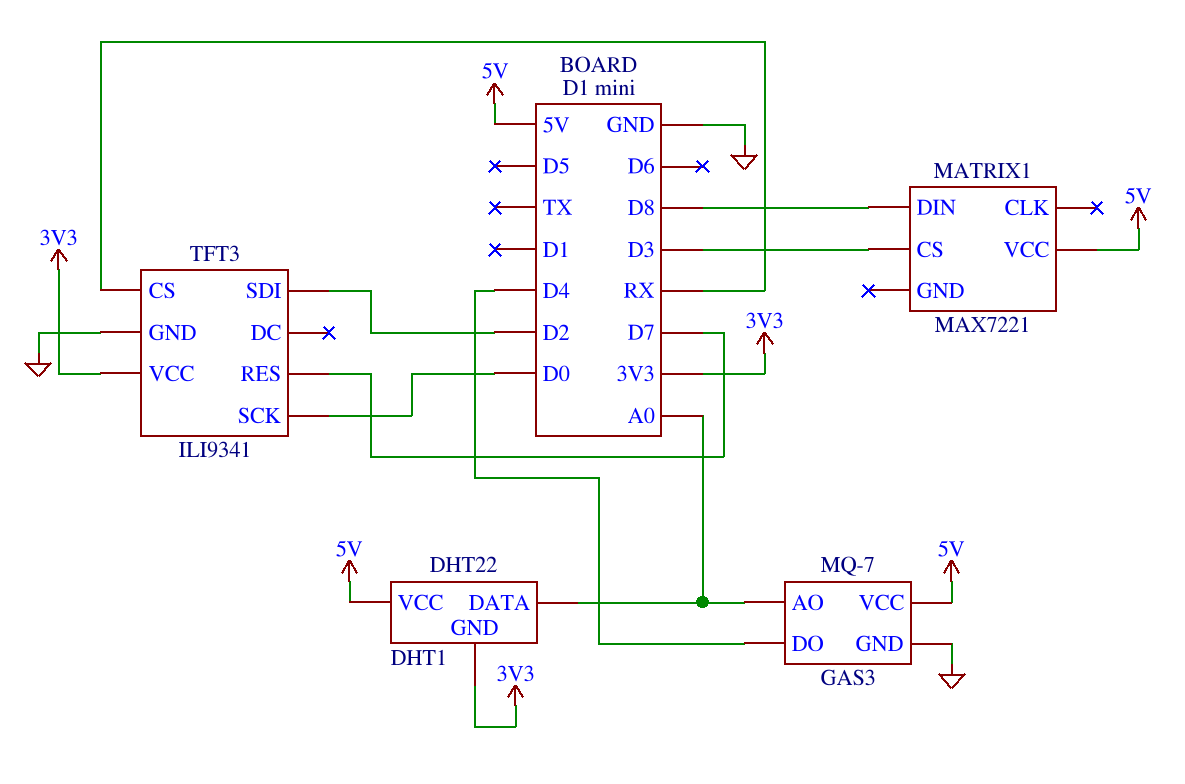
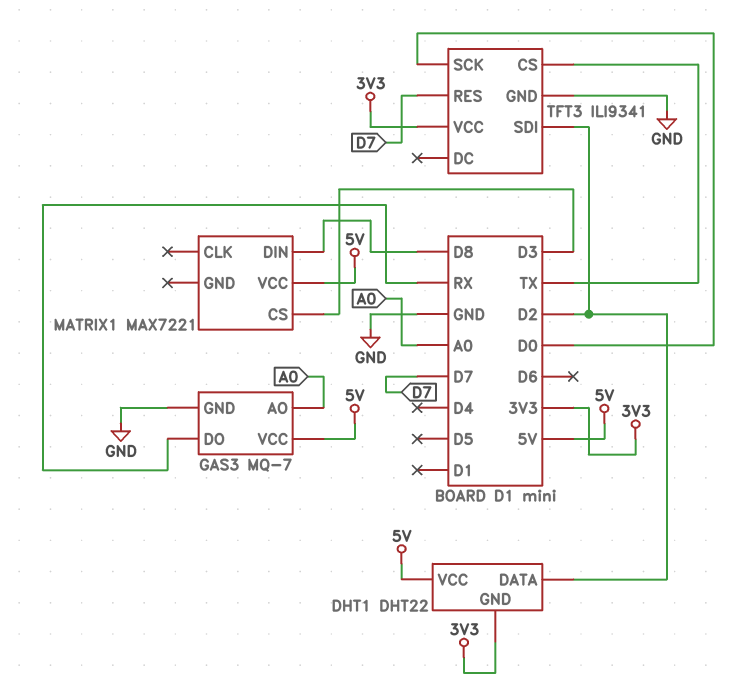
DHT1 pin DATA: A0 -> D2
GAS3 pin DO: D4 -> RX
TFT3 pin CS: RX -> TX

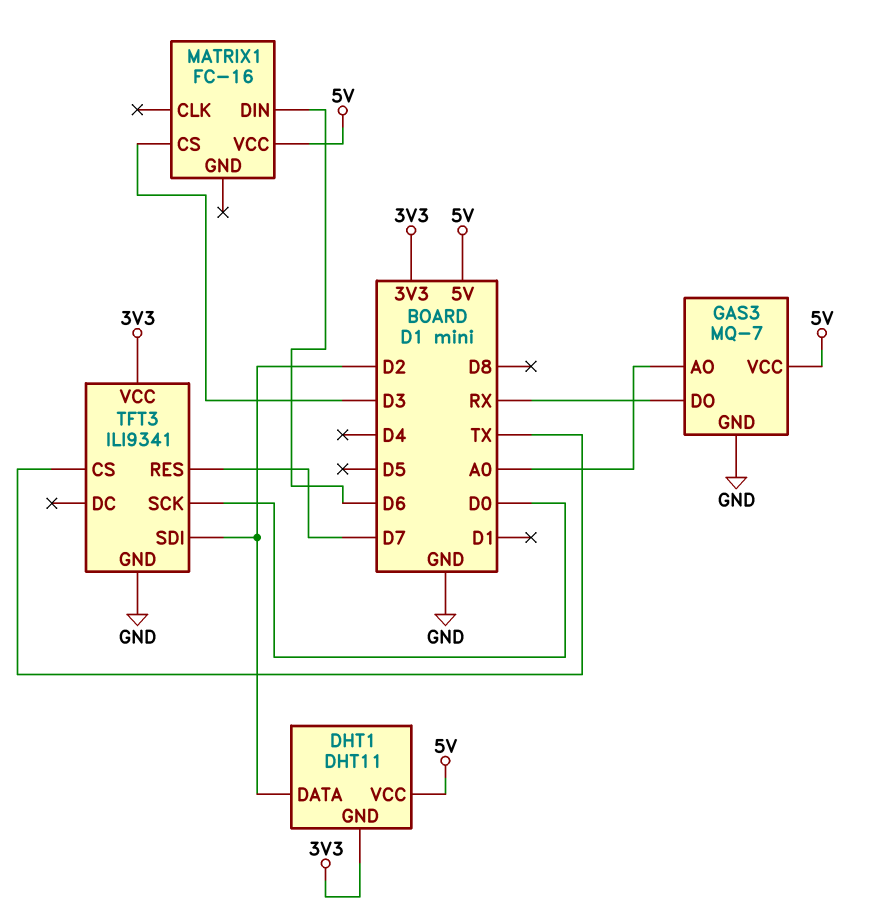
DHT1: DHT22 -> DHT11
MATRIX1: MAX7221 -> FC-16
MATRIX1 pin DIN: D8 -> D6

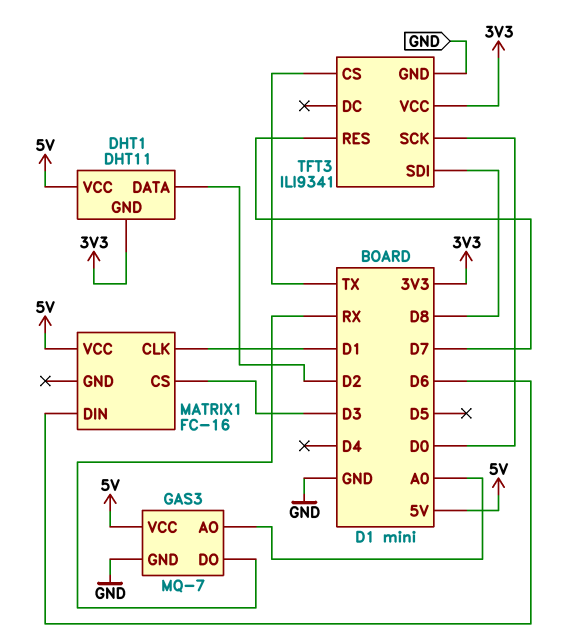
MATRIX1 pin CLK: none -> D1
TFT3 pin SDI: D2 -> D8

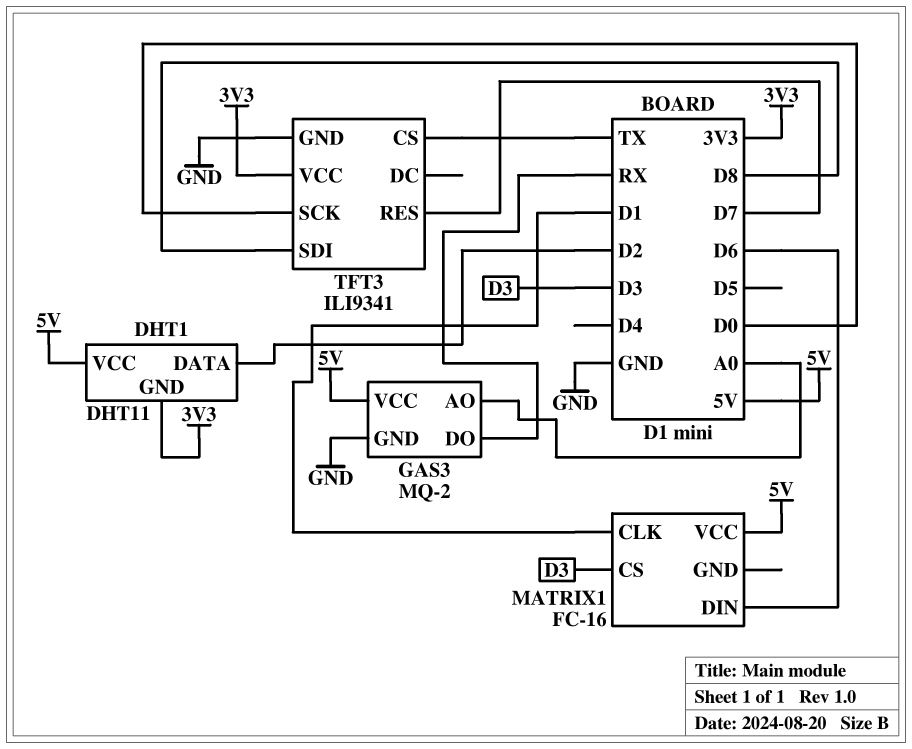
GAS3: MQ-7 -> MQ-2

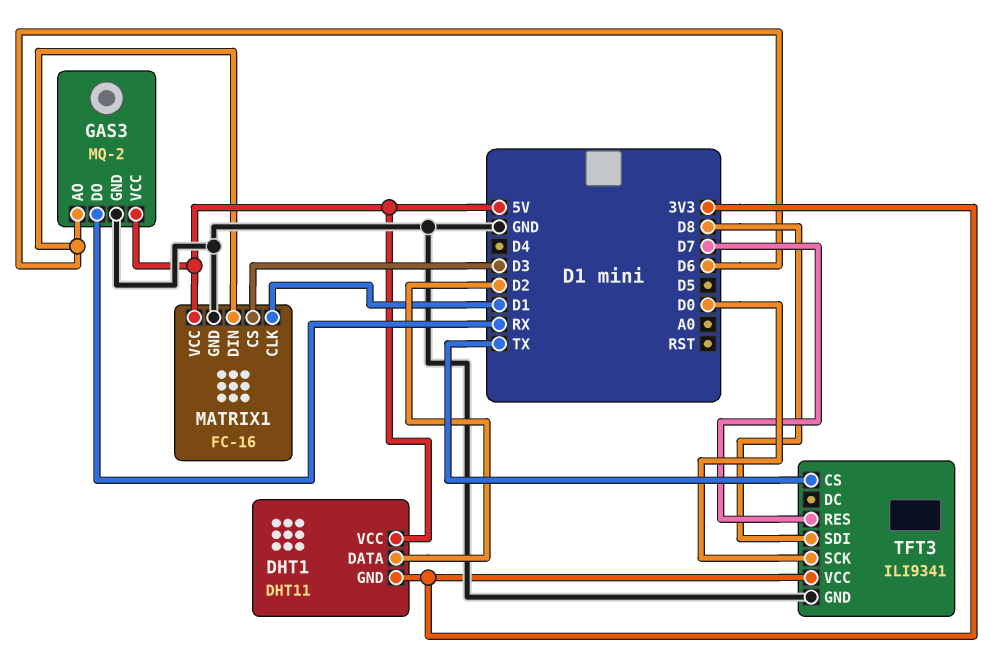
GAS3 pin AO: A0 -> D6
MATRIX1 pin GND: none -> GND

